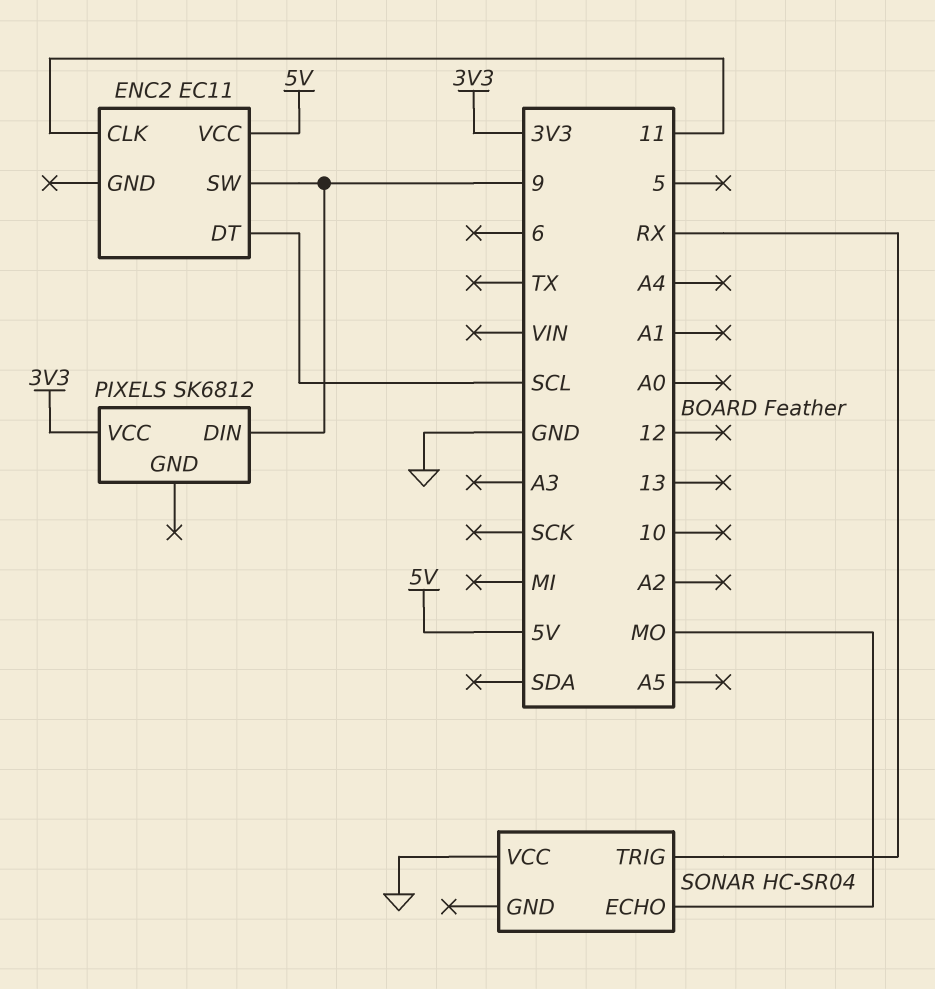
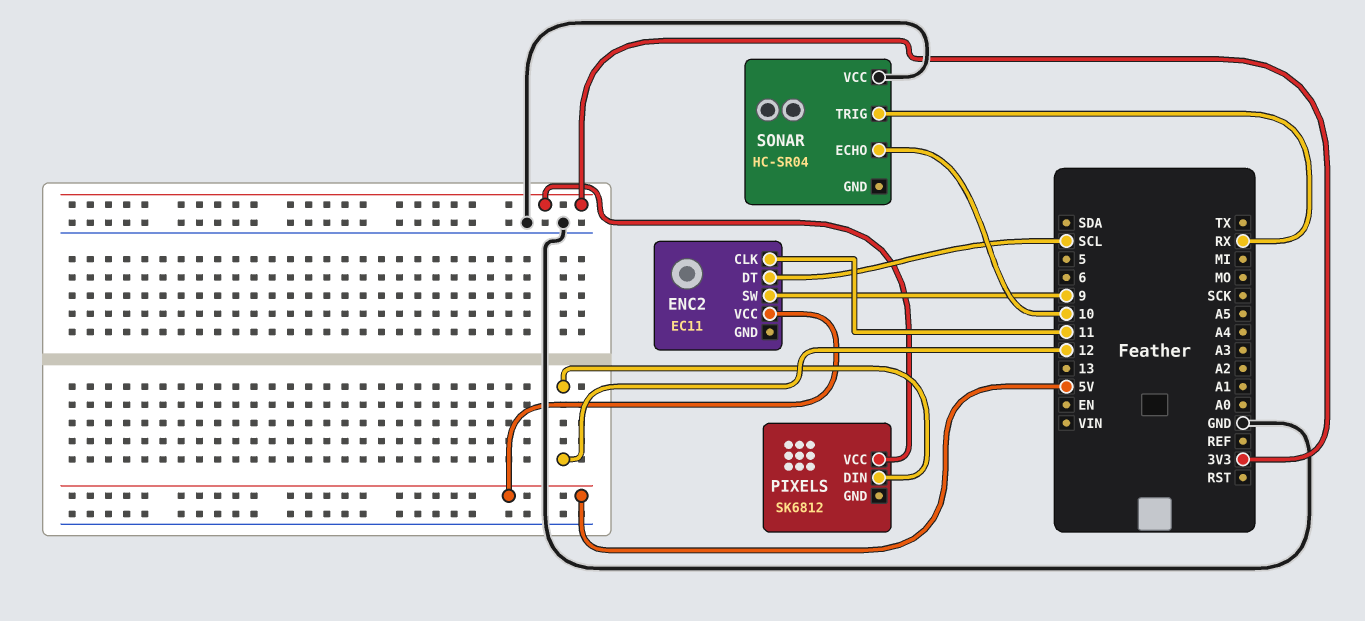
PIXELS pin DIN: 9 -> 12
SONAR pin ECHO: MO -> 10

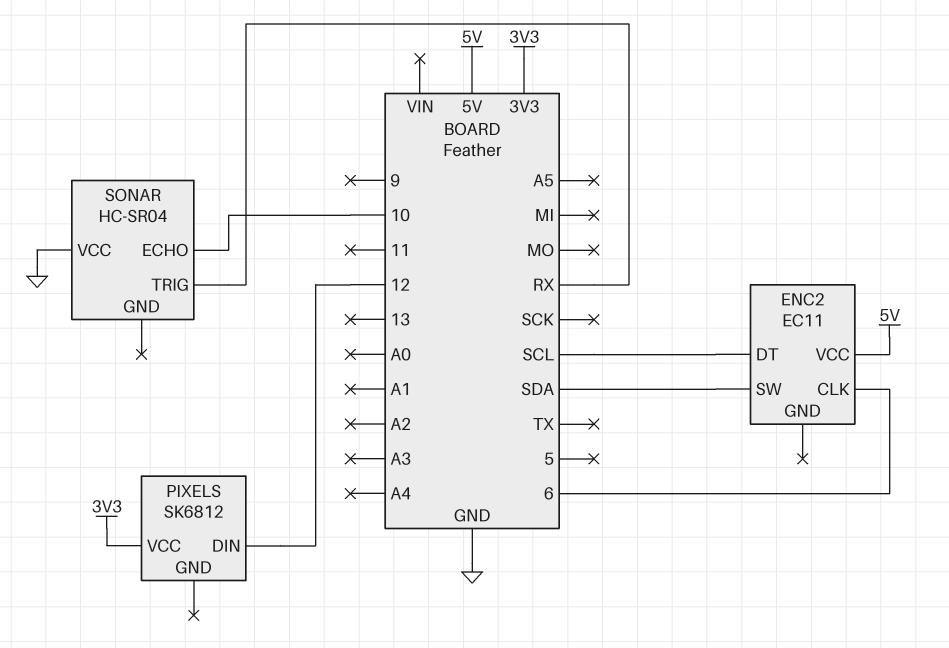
ENC2 pin CLK: 11 -> 6
ENC2 pin SW: 9 -> SDA

